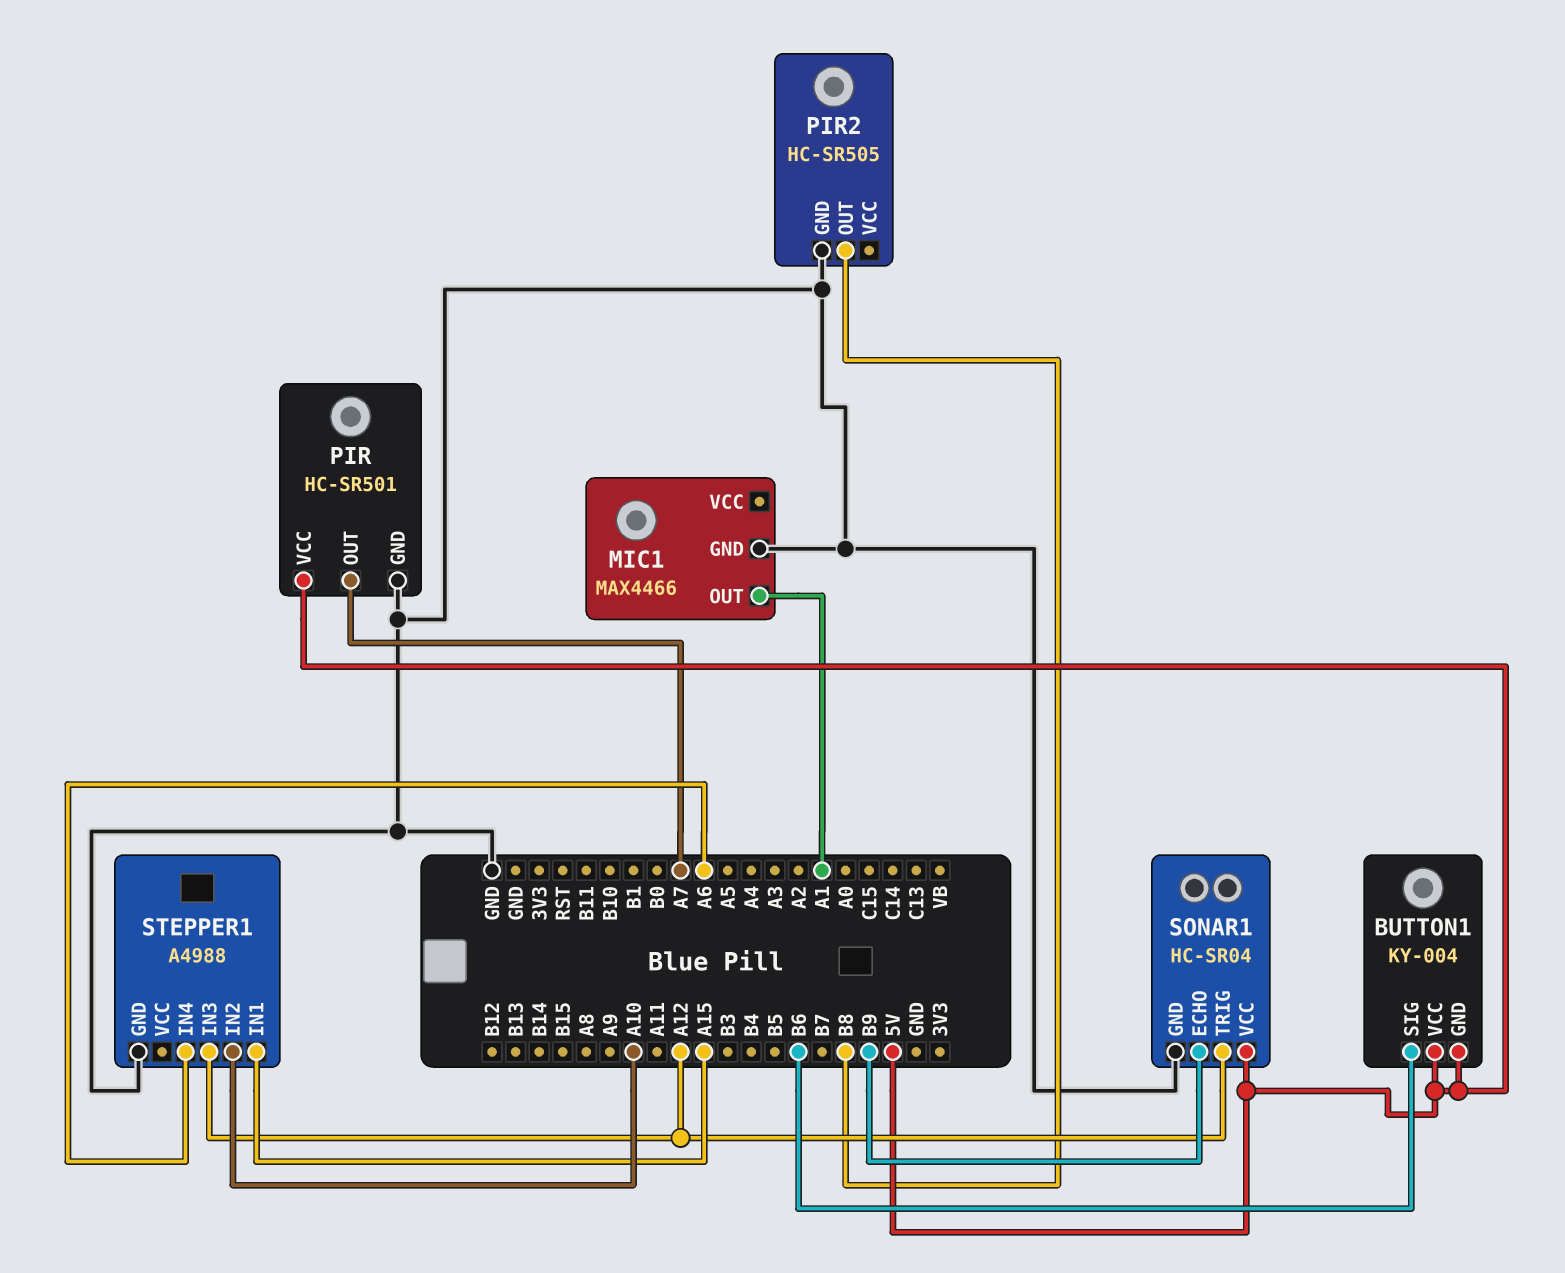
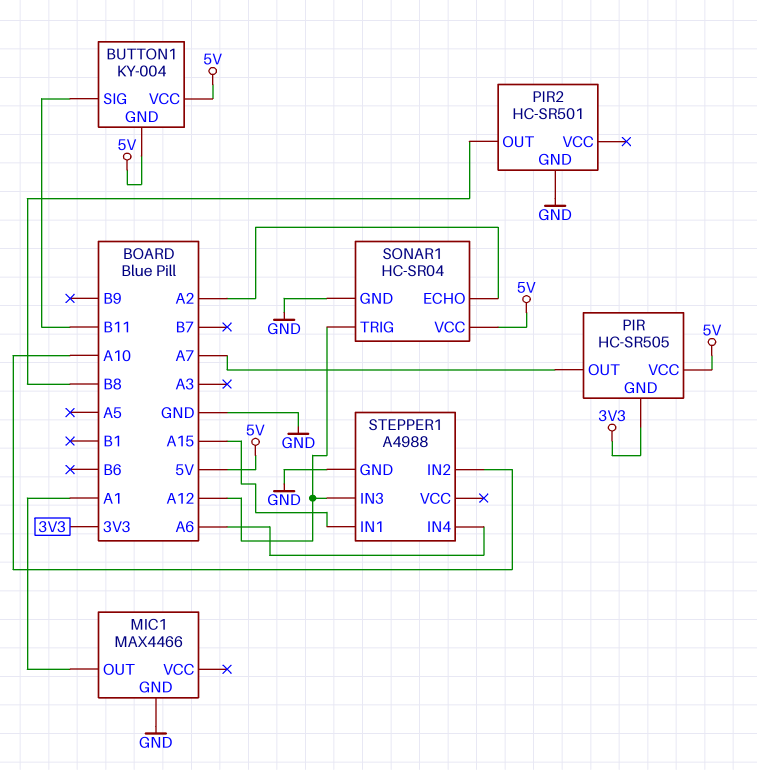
BUTTON1 pin SIG: B6 -> B11
PIR: HC-SR501 -> HC-SR505
PIR pin GND: GND -> 3V3
PIR2: HC-SR505 -> HC-SR501
SONAR1 pin ECHO: B9 -> A2

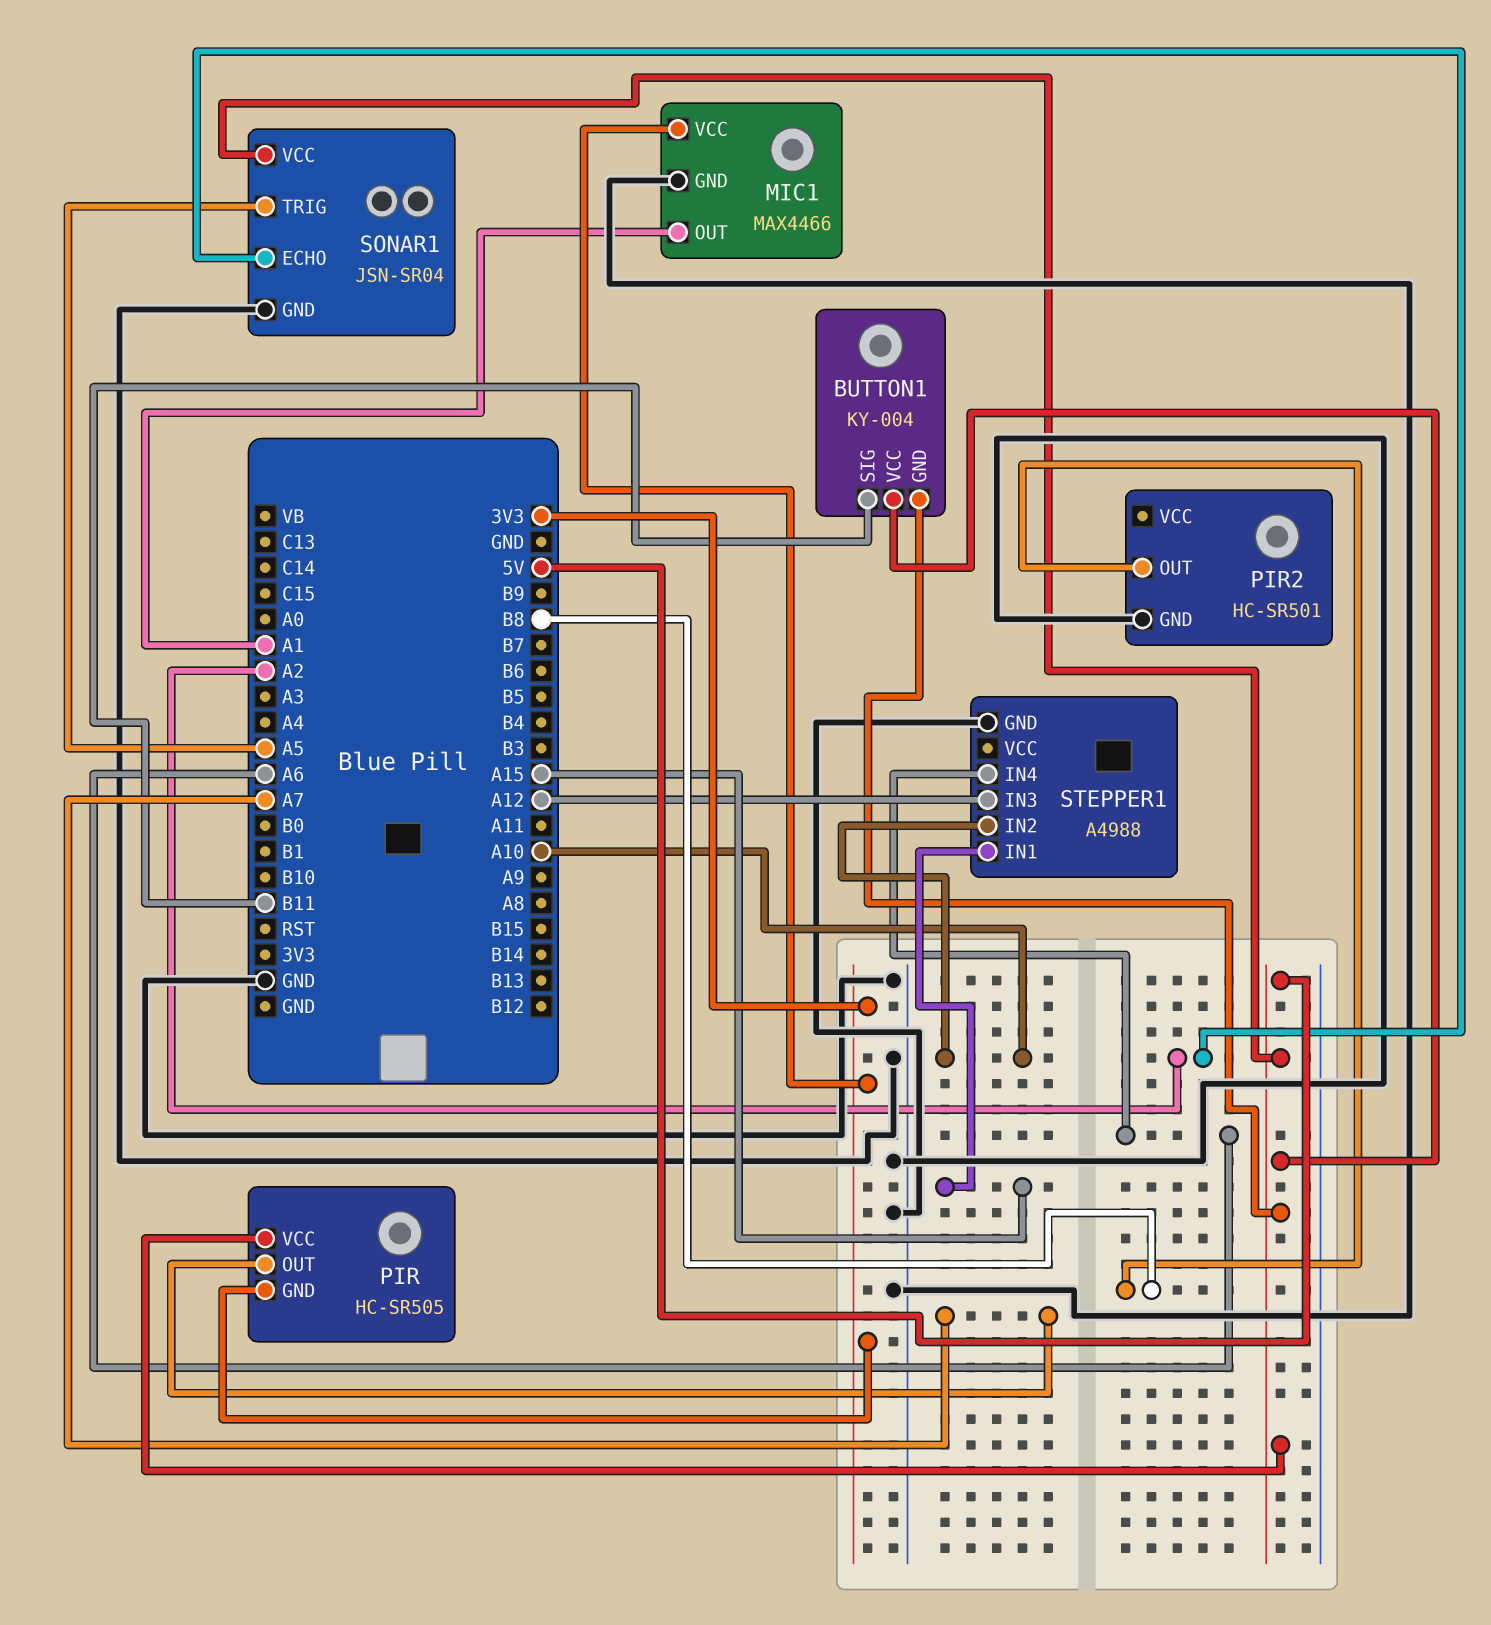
MIC1 pin VCC: none -> 3V3
SONAR1: HC-SR04 -> JSN-SR04
SONAR1 pin TRIG: A12 -> A5

